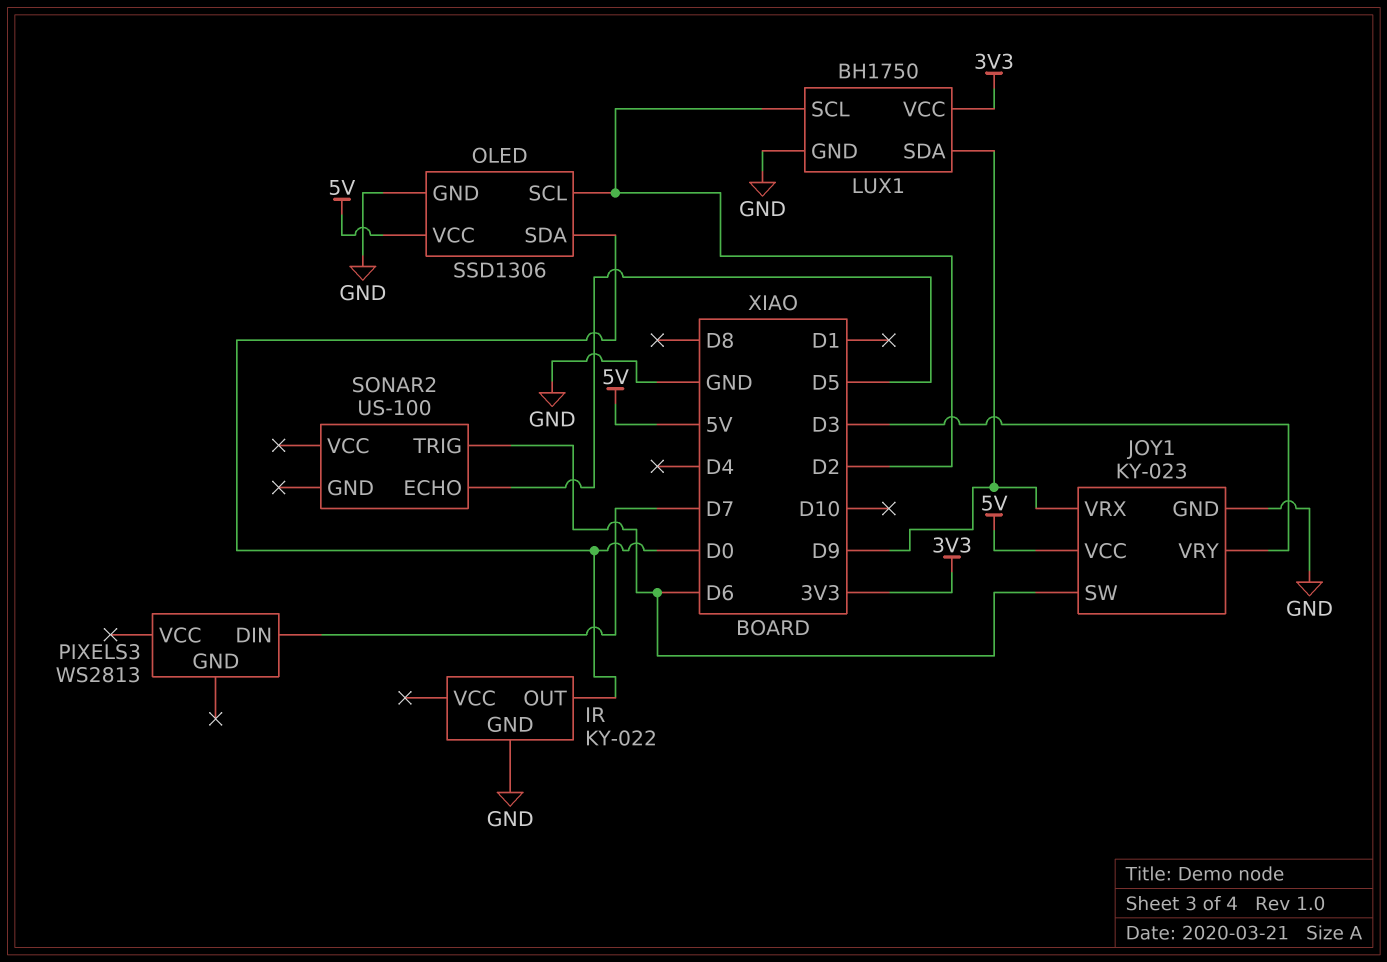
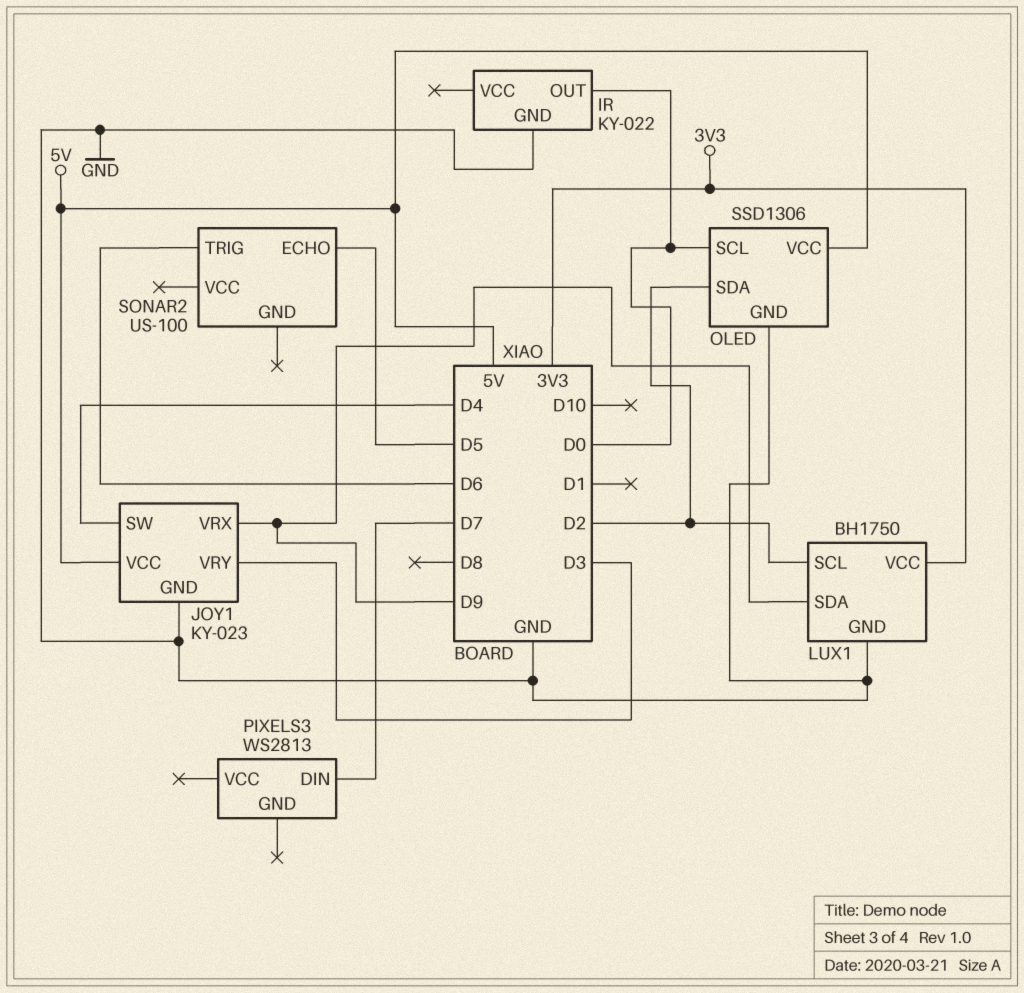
JOY1 pin SW: D6 -> D4
OLED pin SCL: D2 -> D0
OLED pin SDA: D0 -> D2

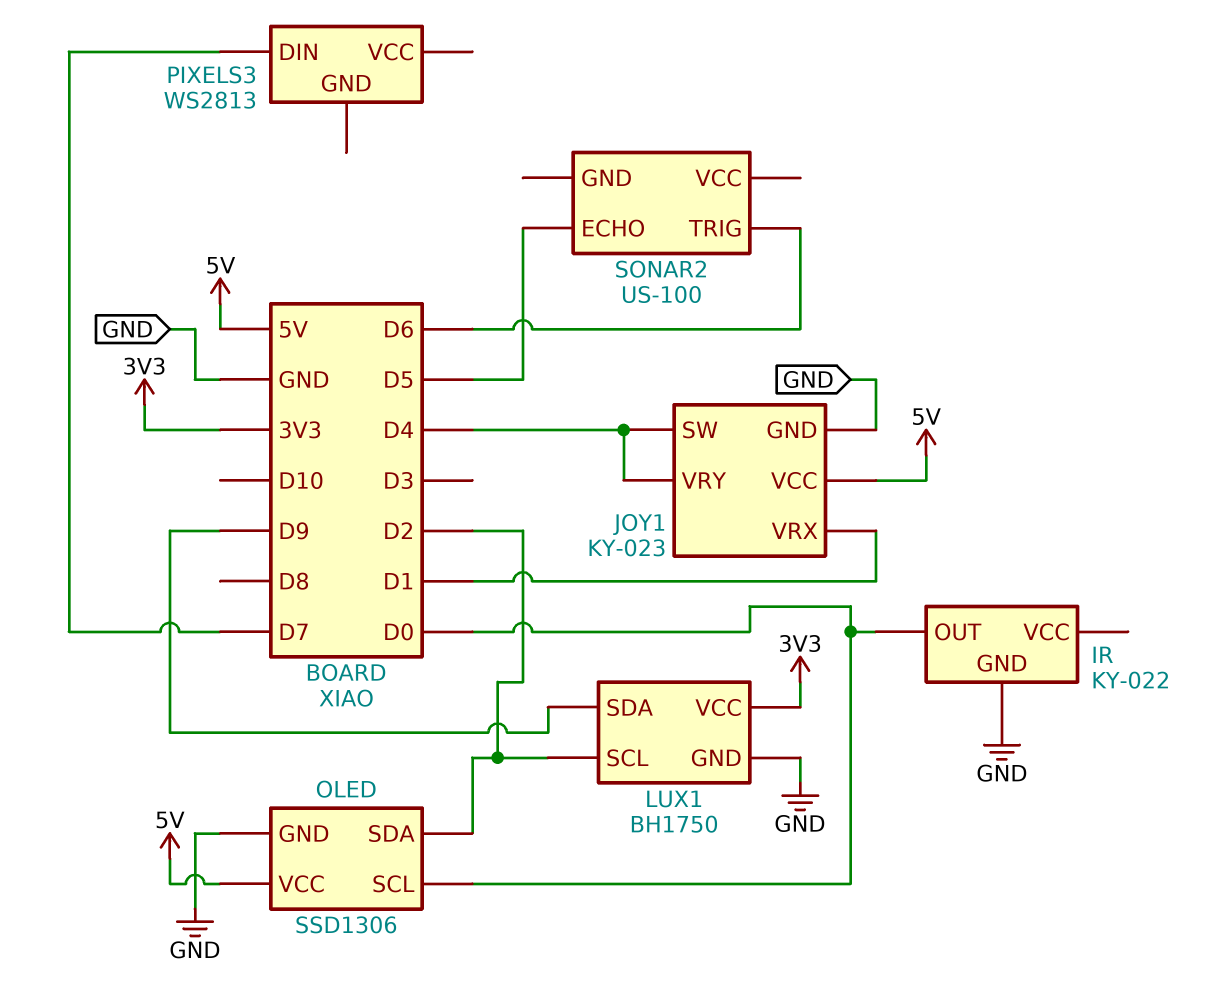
JOY1 pin VRX: D9 -> D1
JOY1 pin VRY: D3 -> D4

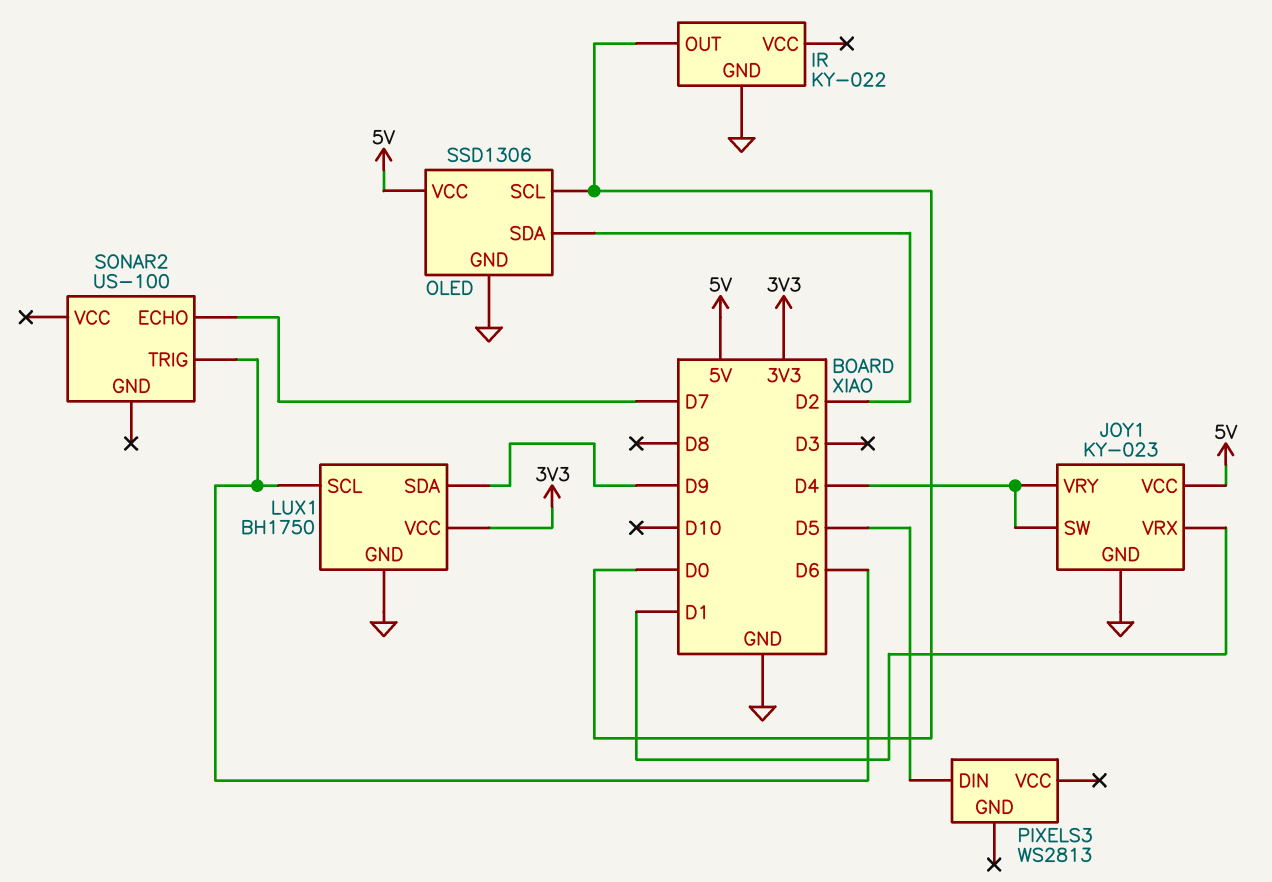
LUX1 pin SCL: D2 -> D6
PIXELS3 pin DIN: D7 -> D5
SONAR2 pin ECHO: D5 -> D7

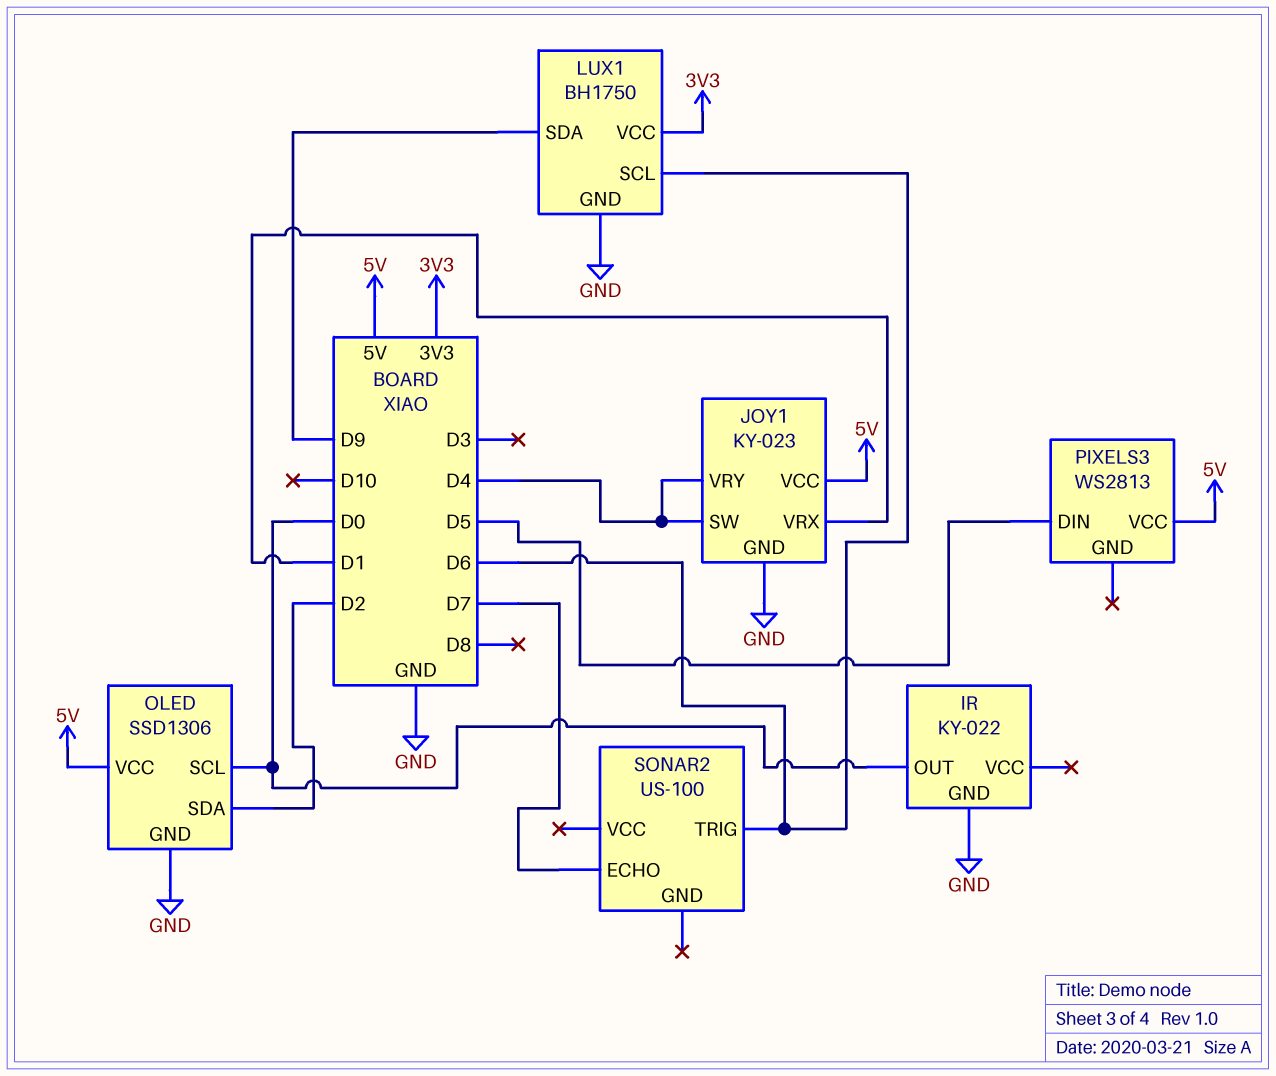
PIXELS3 pin VCC: none -> 5V

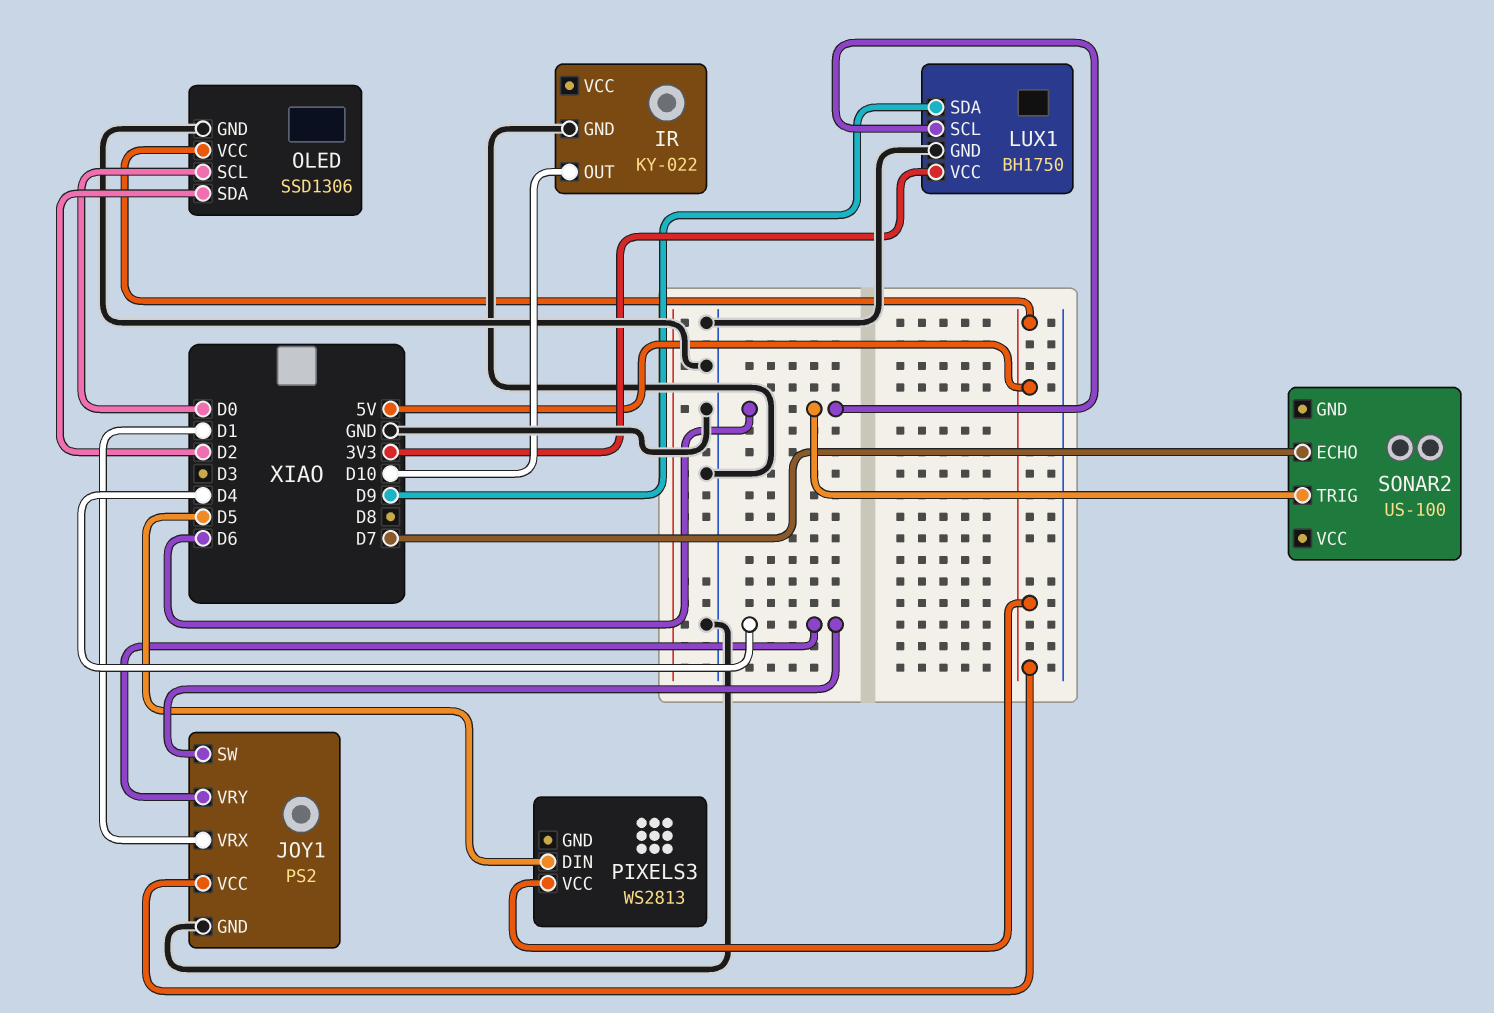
IR pin OUT: D0 -> D10
JOY1: KY-023 -> PS2

